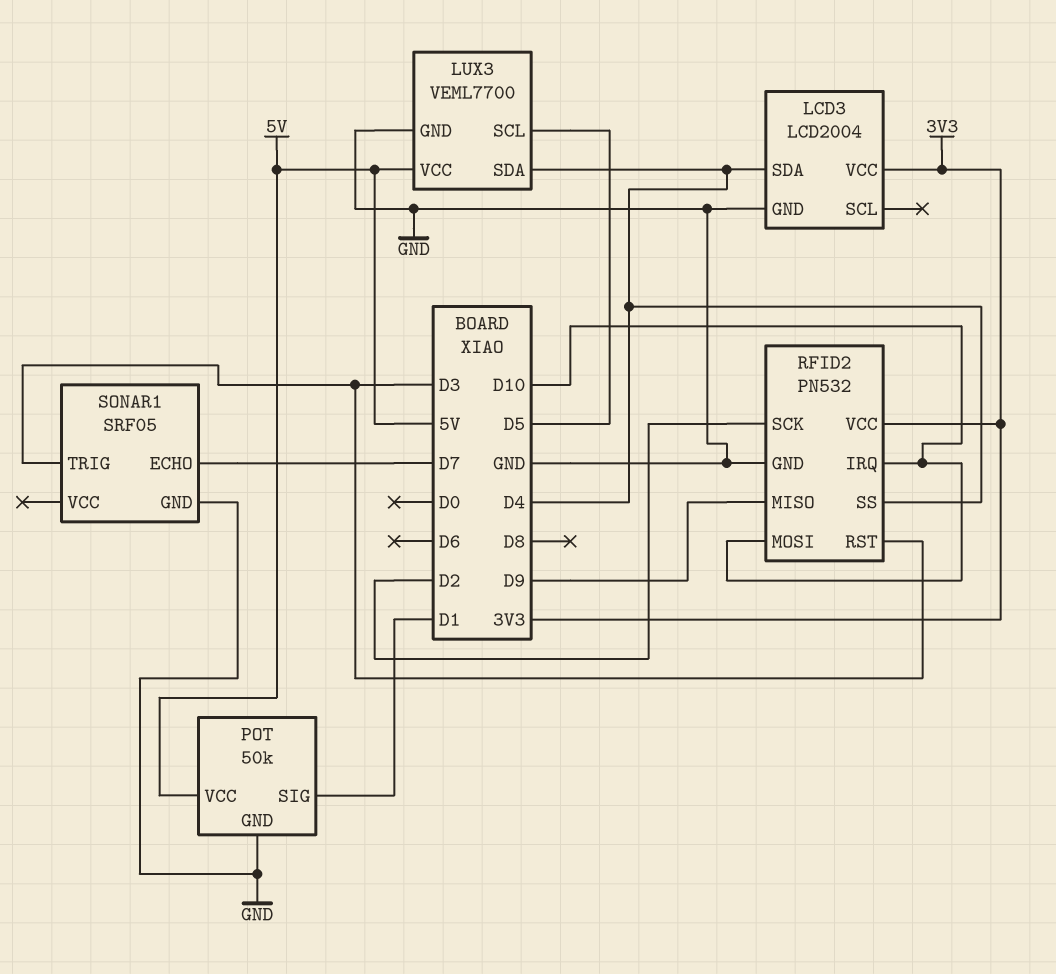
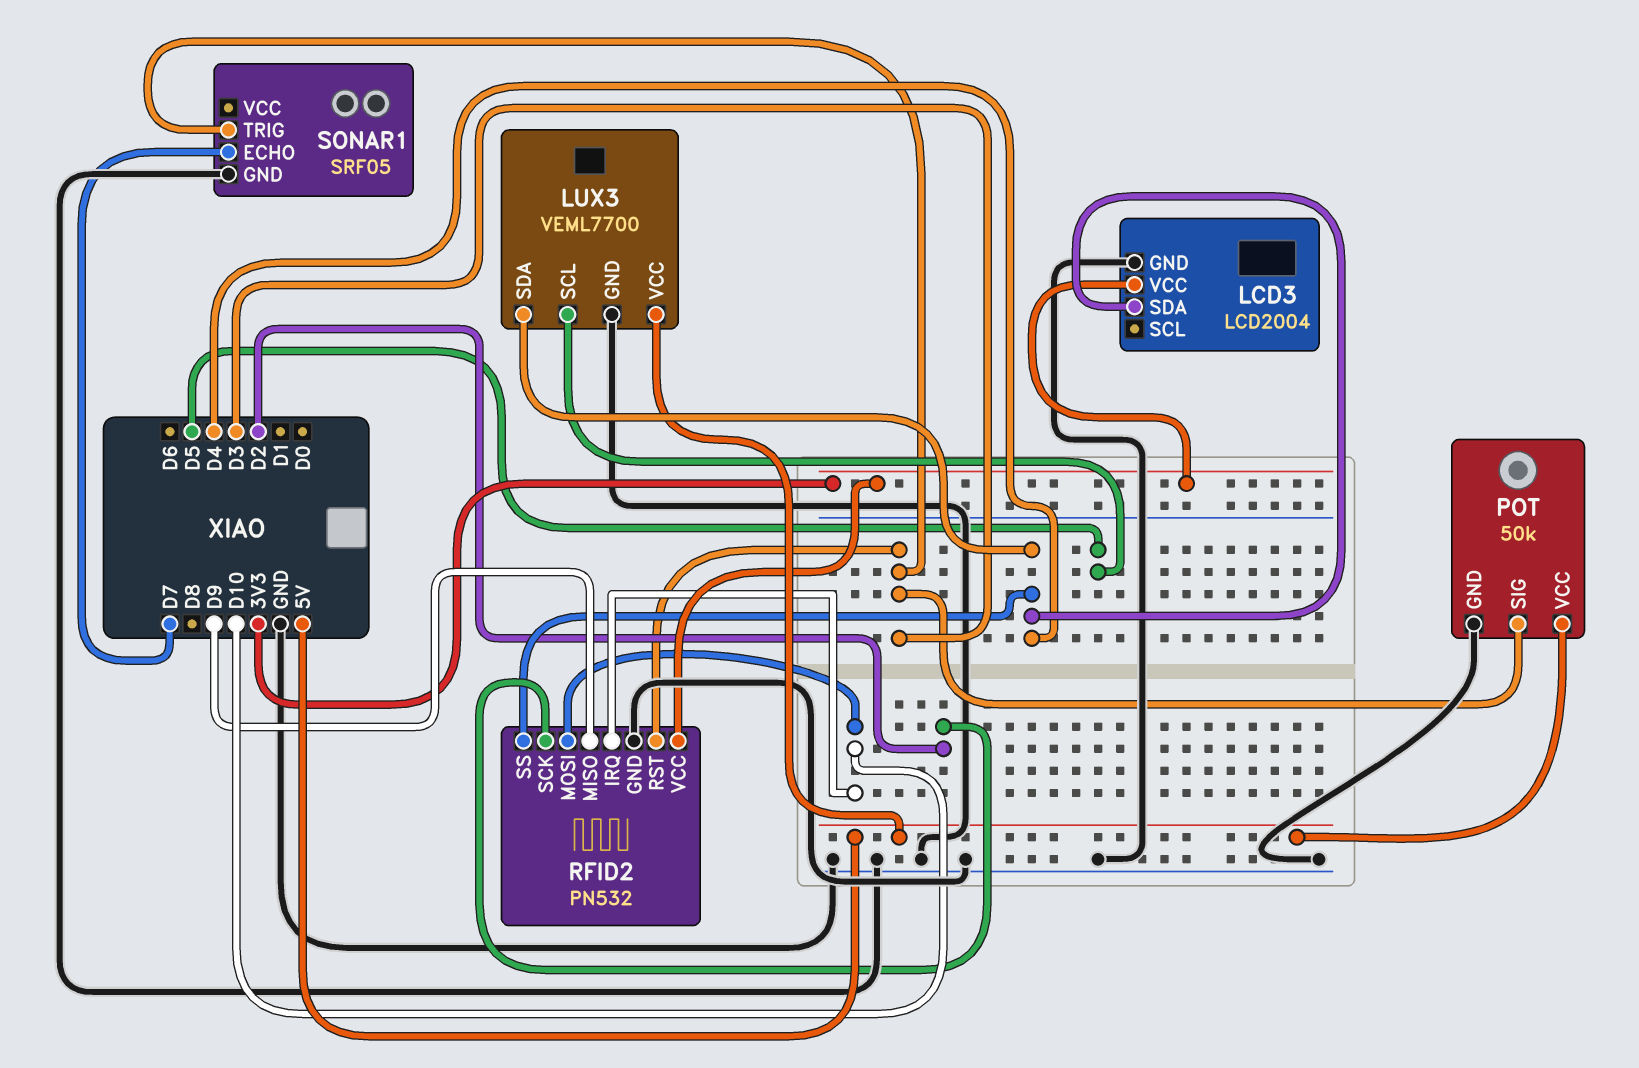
POT pin SIG: D1 -> D3

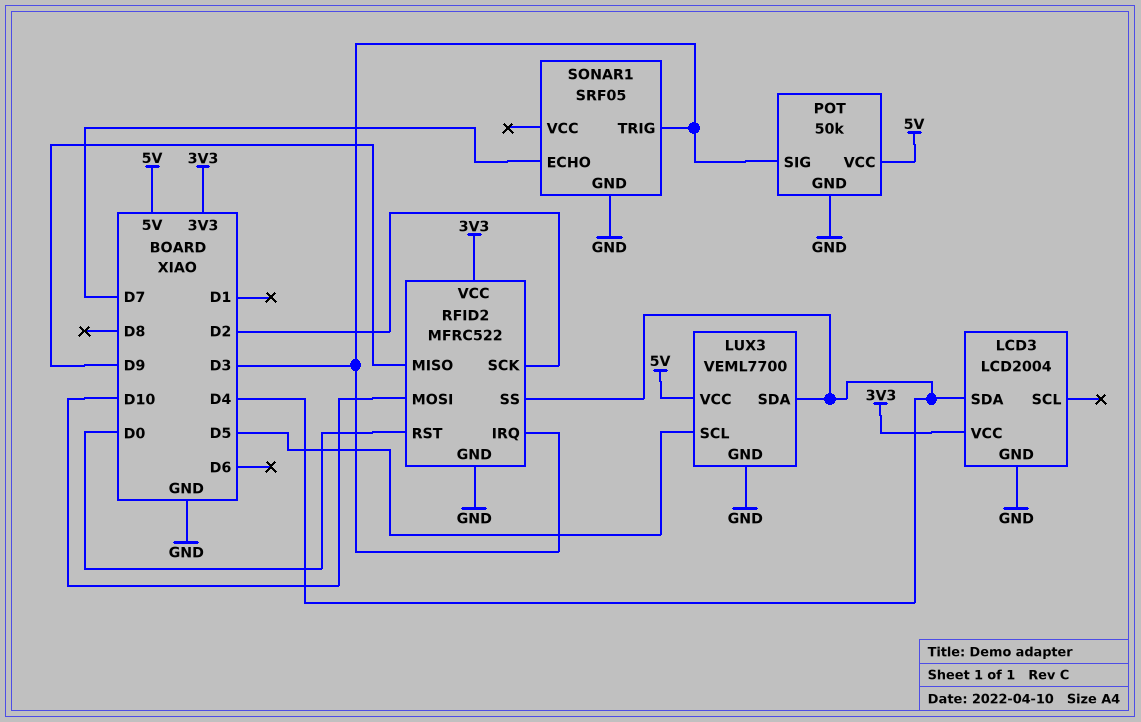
RFID2: PN532 -> MFRC522
RFID2 pin IRQ: D10 -> D3
RFID2 pin RST: D3 -> D0

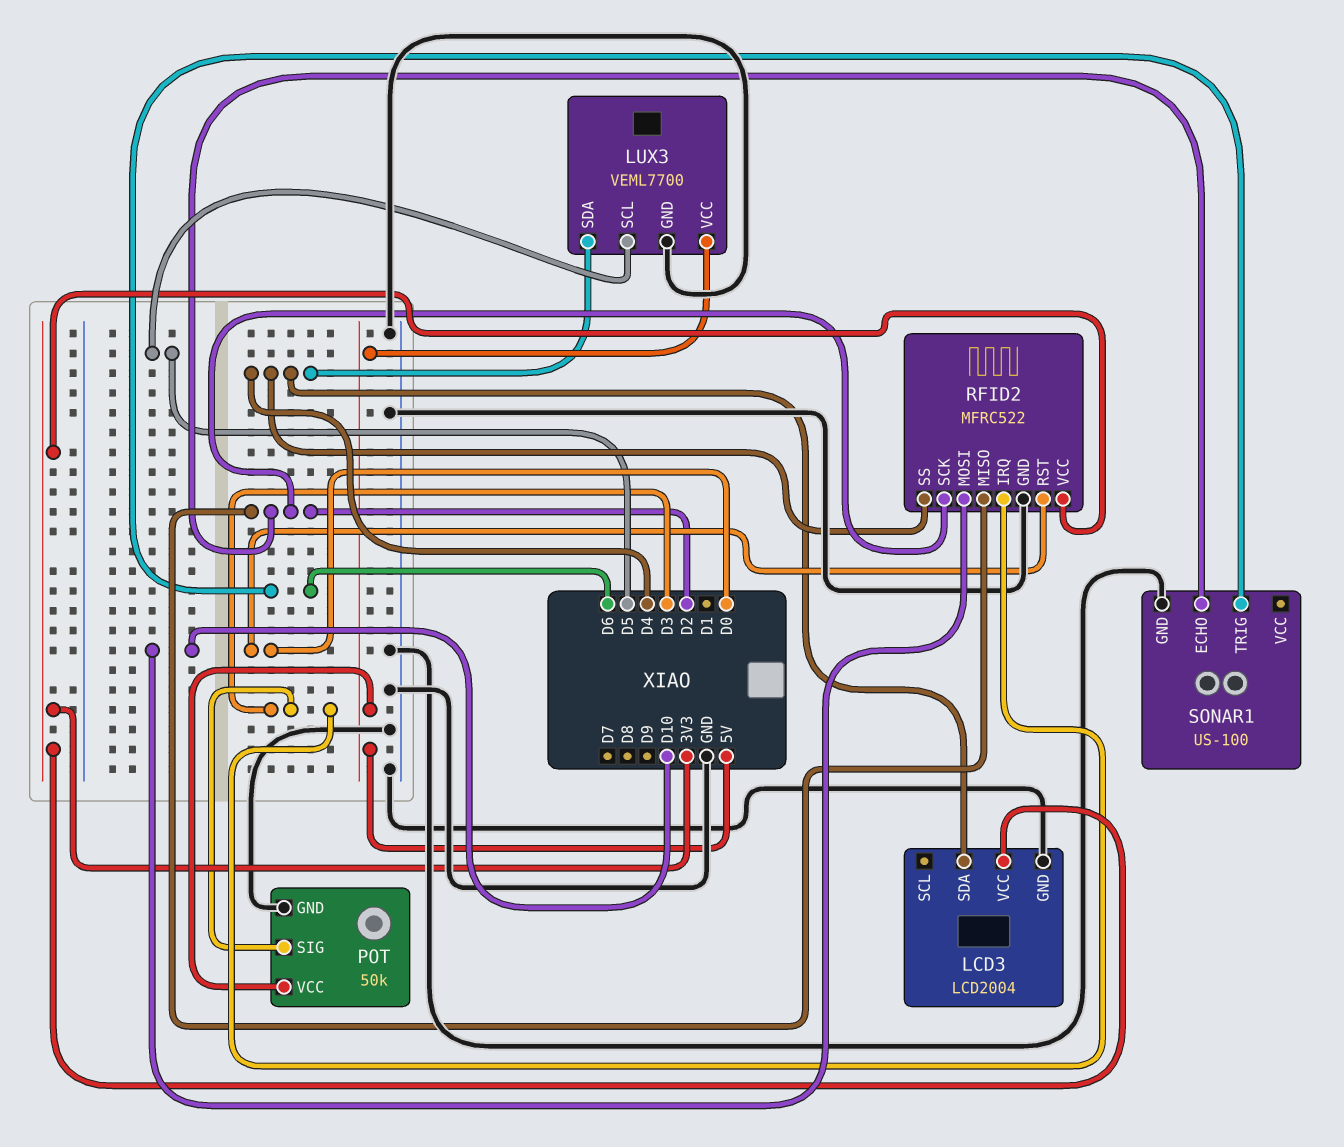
RFID2 pin MISO: D9 -> D2
SONAR1: SRF05 -> US-100
SONAR1 pin ECHO: D7 -> D2
SONAR1 pin TRIG: D3 -> D6

